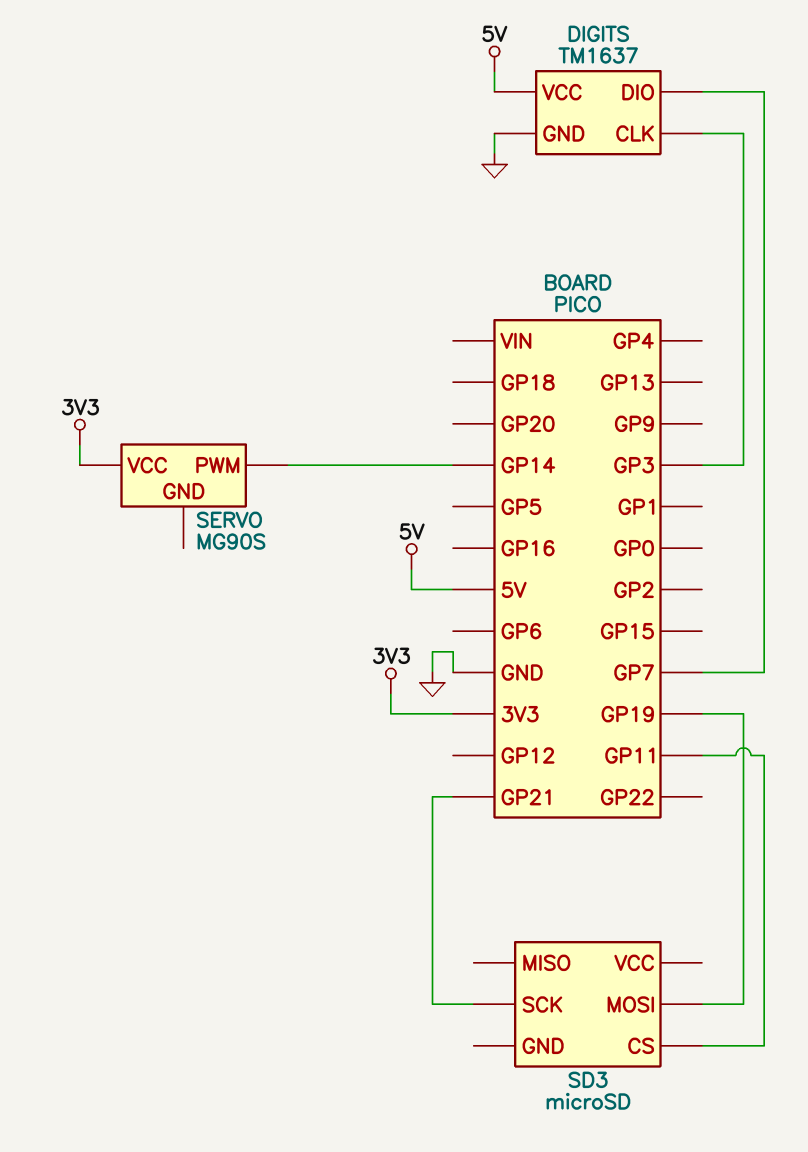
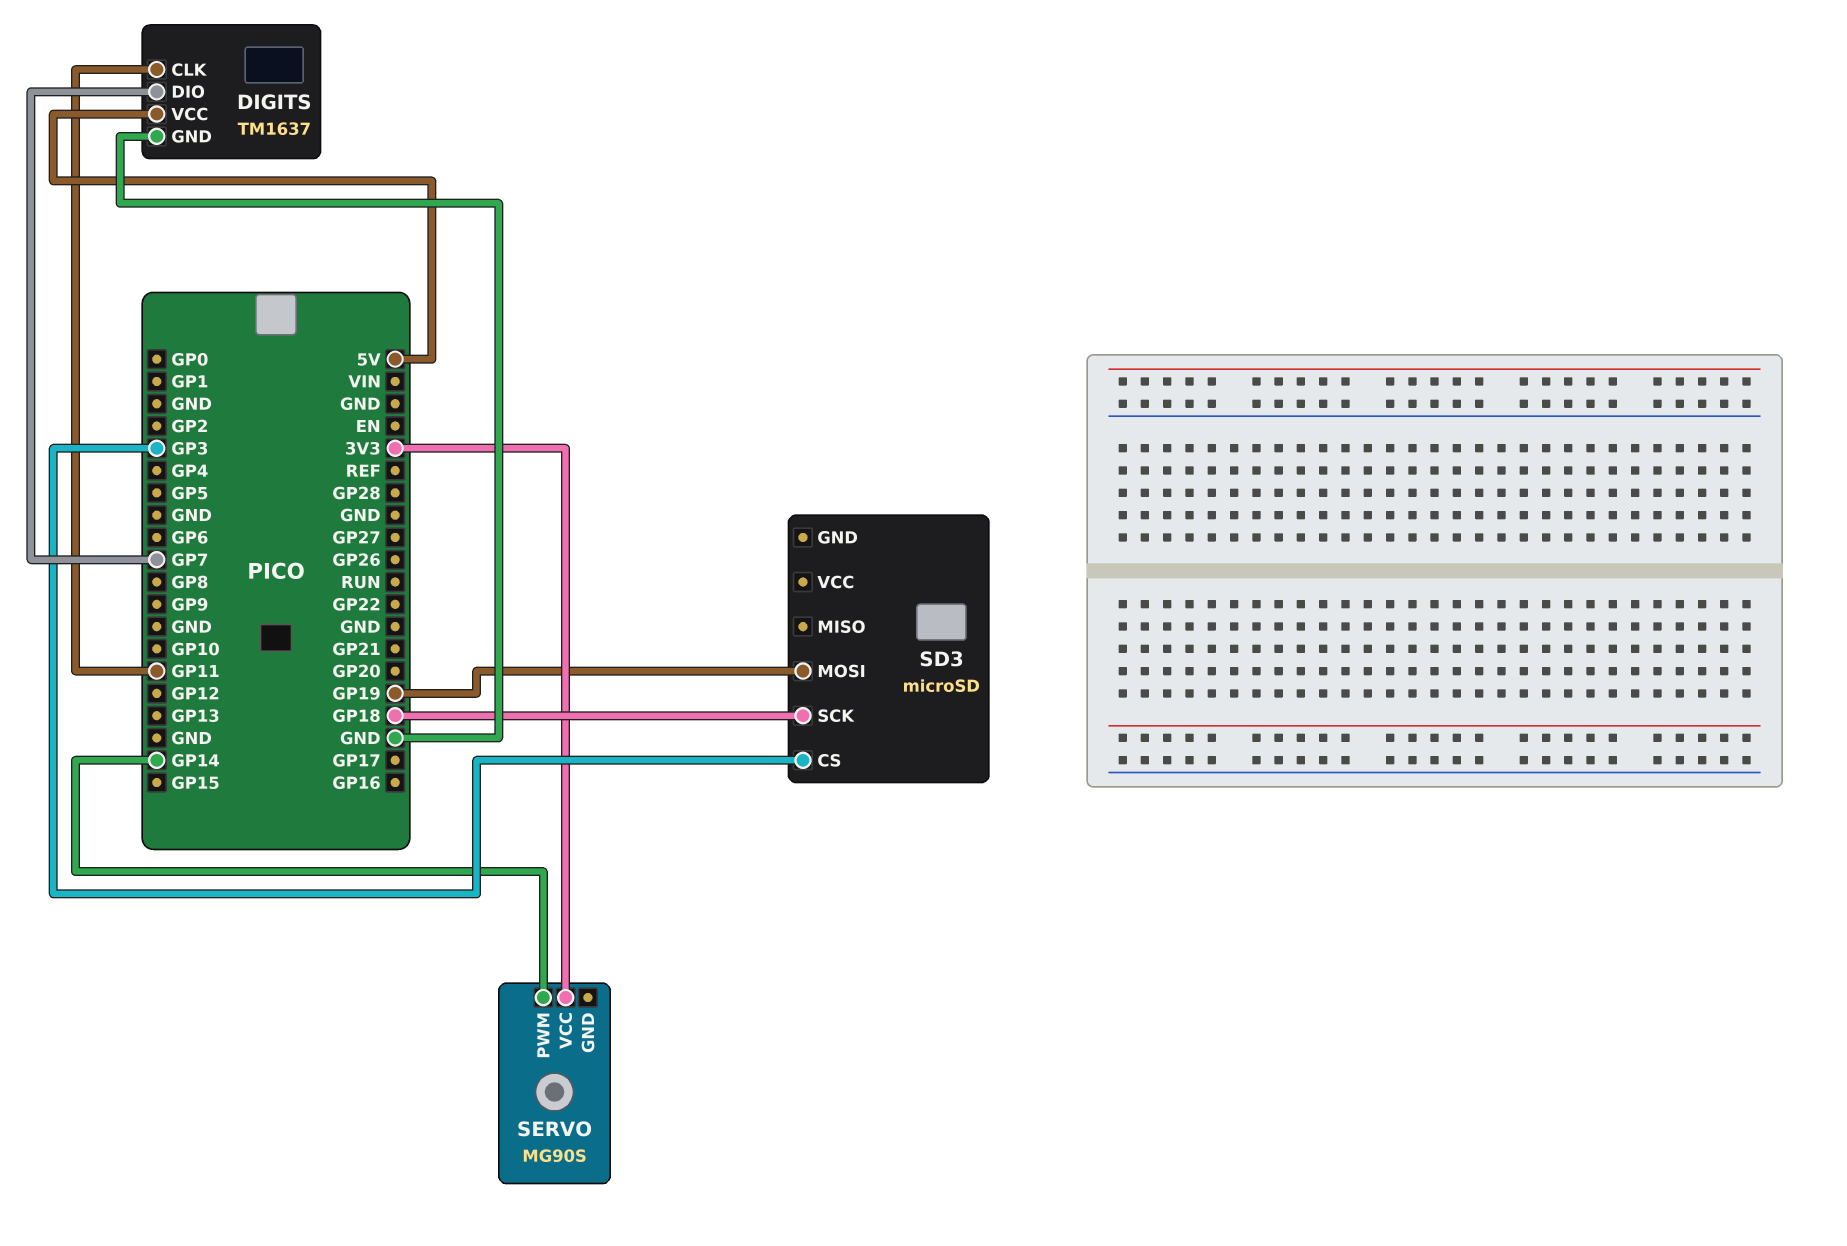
DIGITS pin CLK: GP3 -> GP11
SD3 pin CS: GP11 -> GP3
SD3 pin SCK: GP21 -> GP18

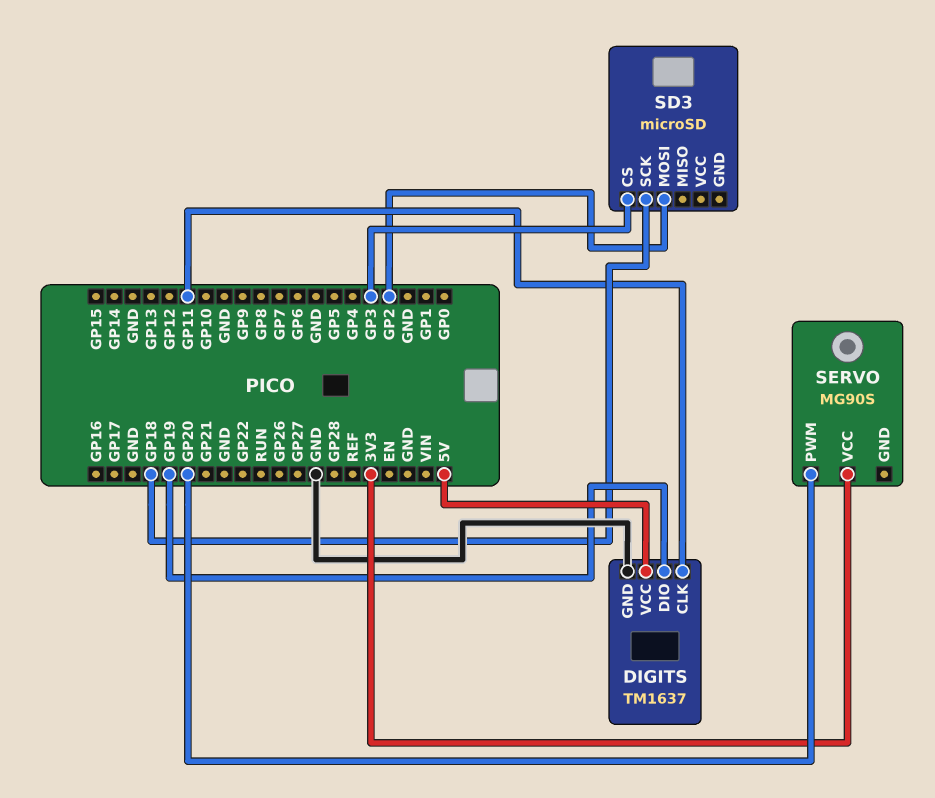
DIGITS pin DIO: GP7 -> GP19
SD3 pin MOSI: GP19 -> GP2
SERVO pin PWM: GP14 -> GP20

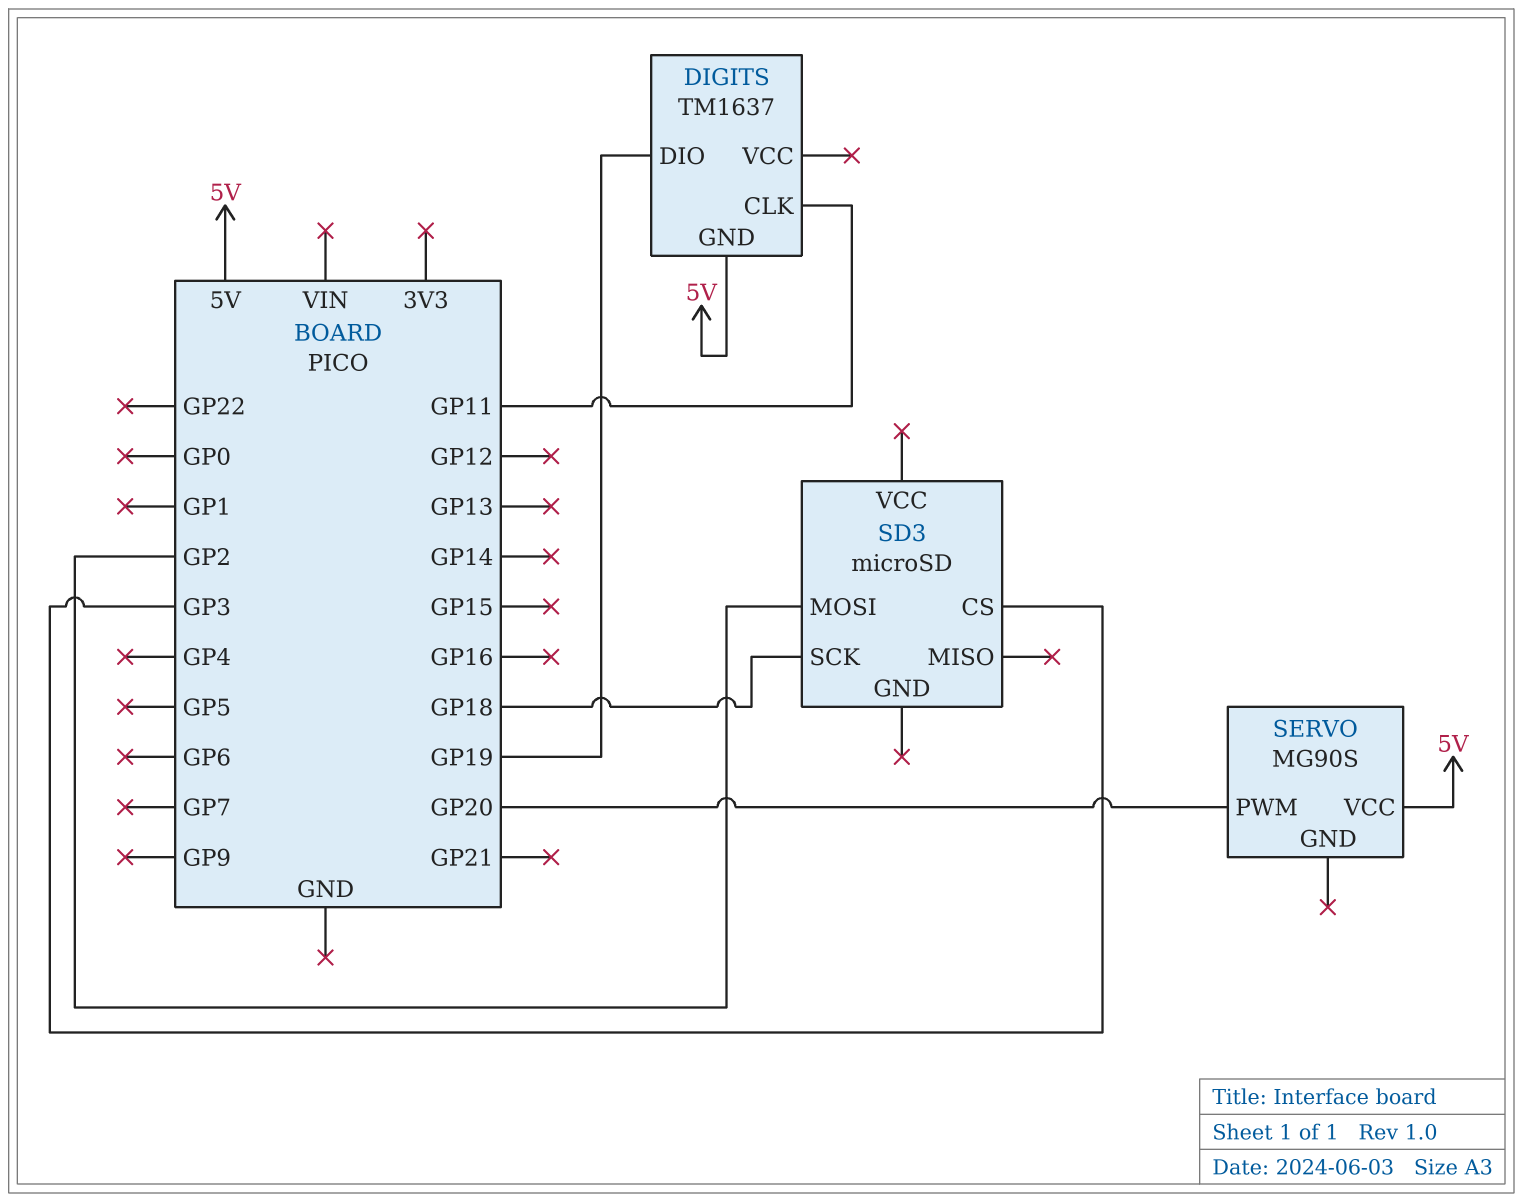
DIGITS pin GND: GND -> 5V
DIGITS pin VCC: 5V -> none
SERVO pin VCC: 3V3 -> 5V

